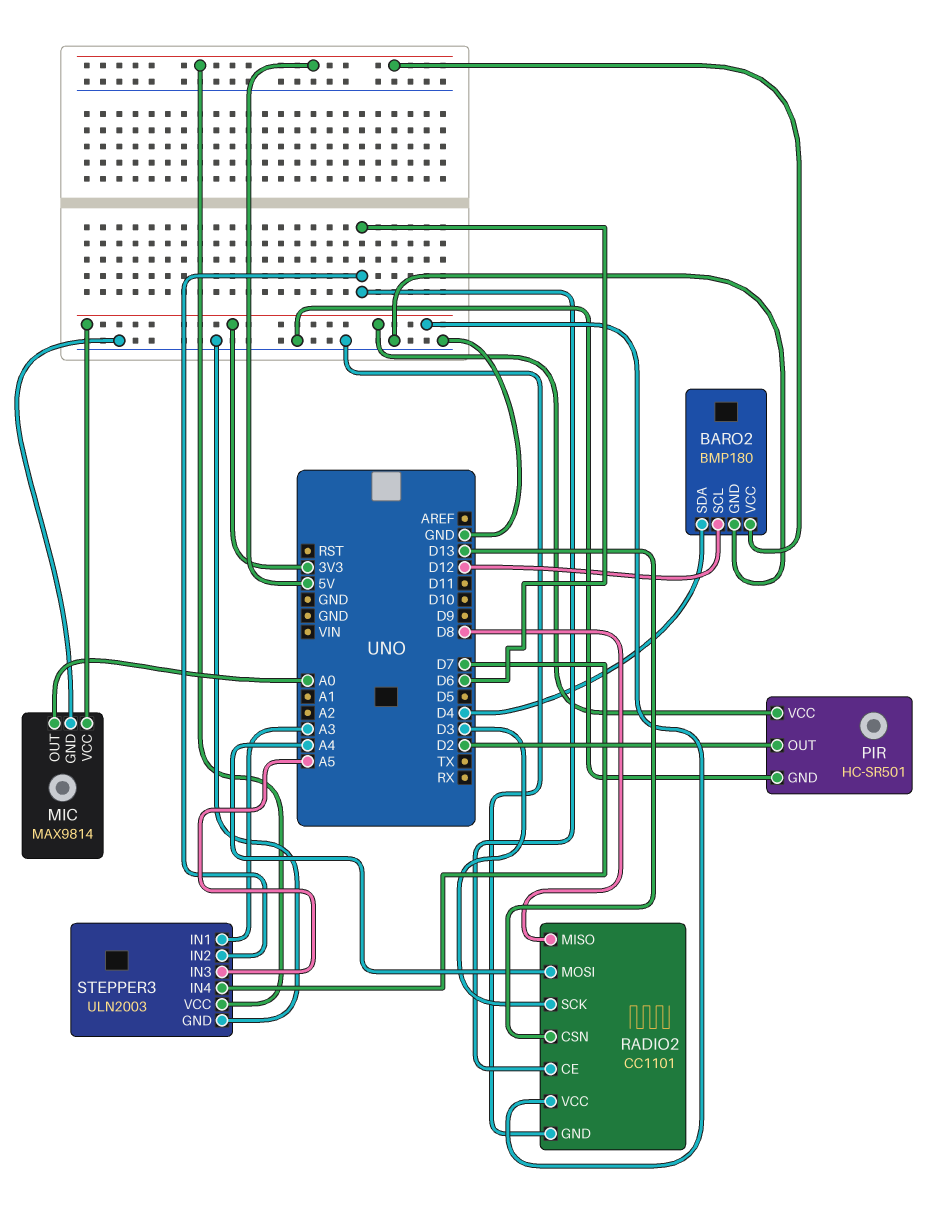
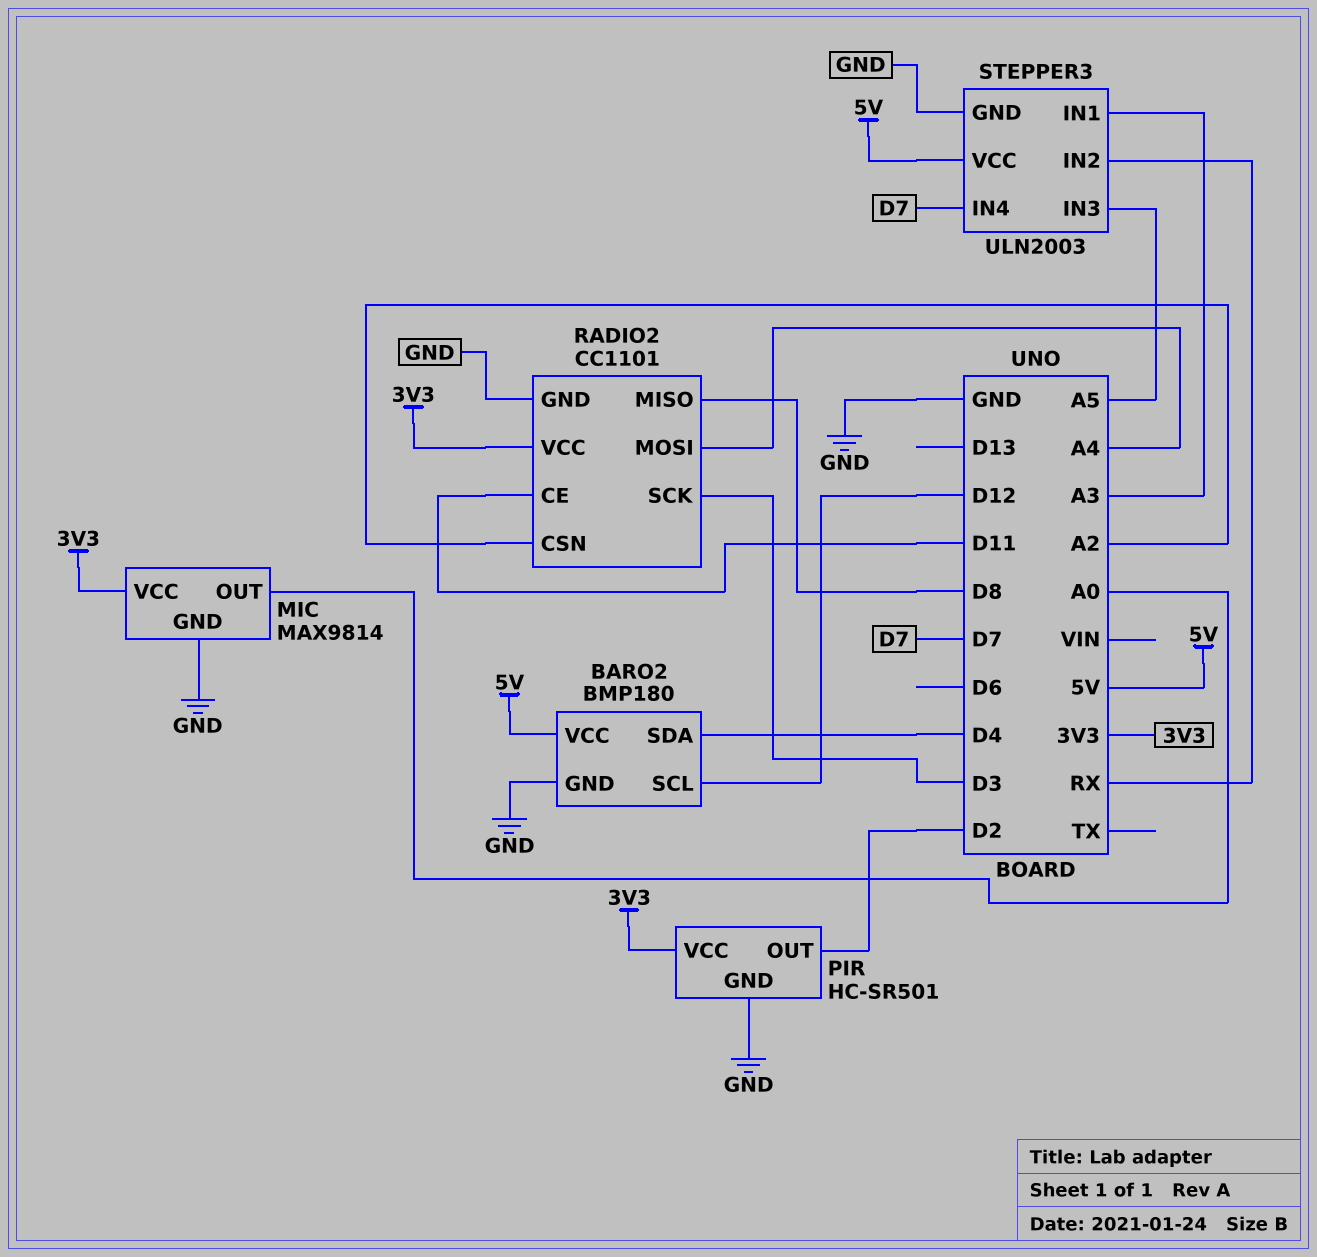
RADIO2 pin CE: D6 -> D11
RADIO2 pin CSN: D13 -> A2
STEPPER3 pin IN2: D6 -> RX

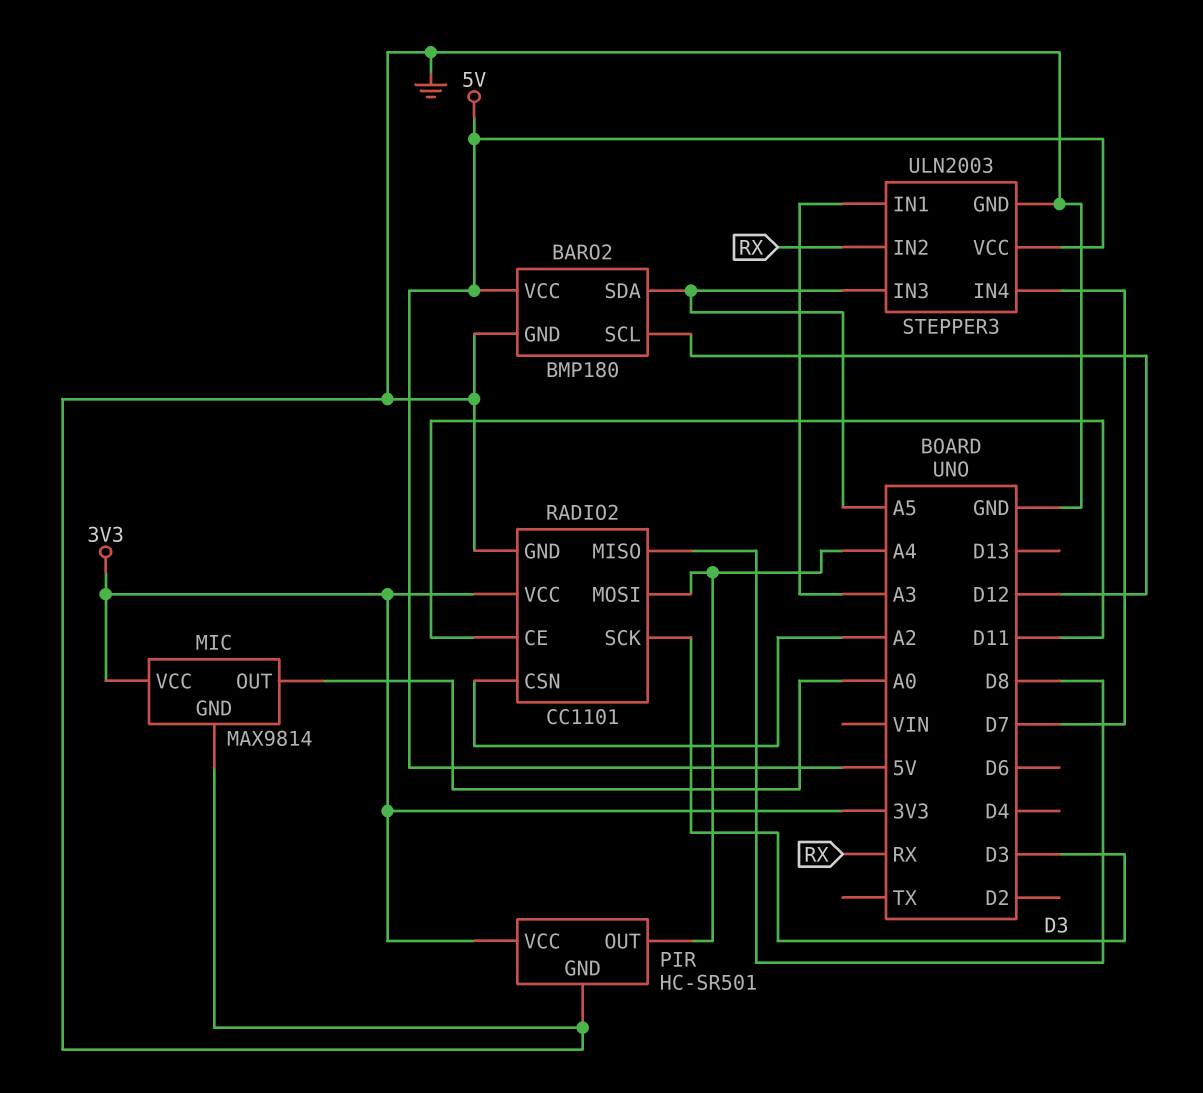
BARO2 pin SDA: D4 -> A5
PIR pin OUT: D2 -> A4

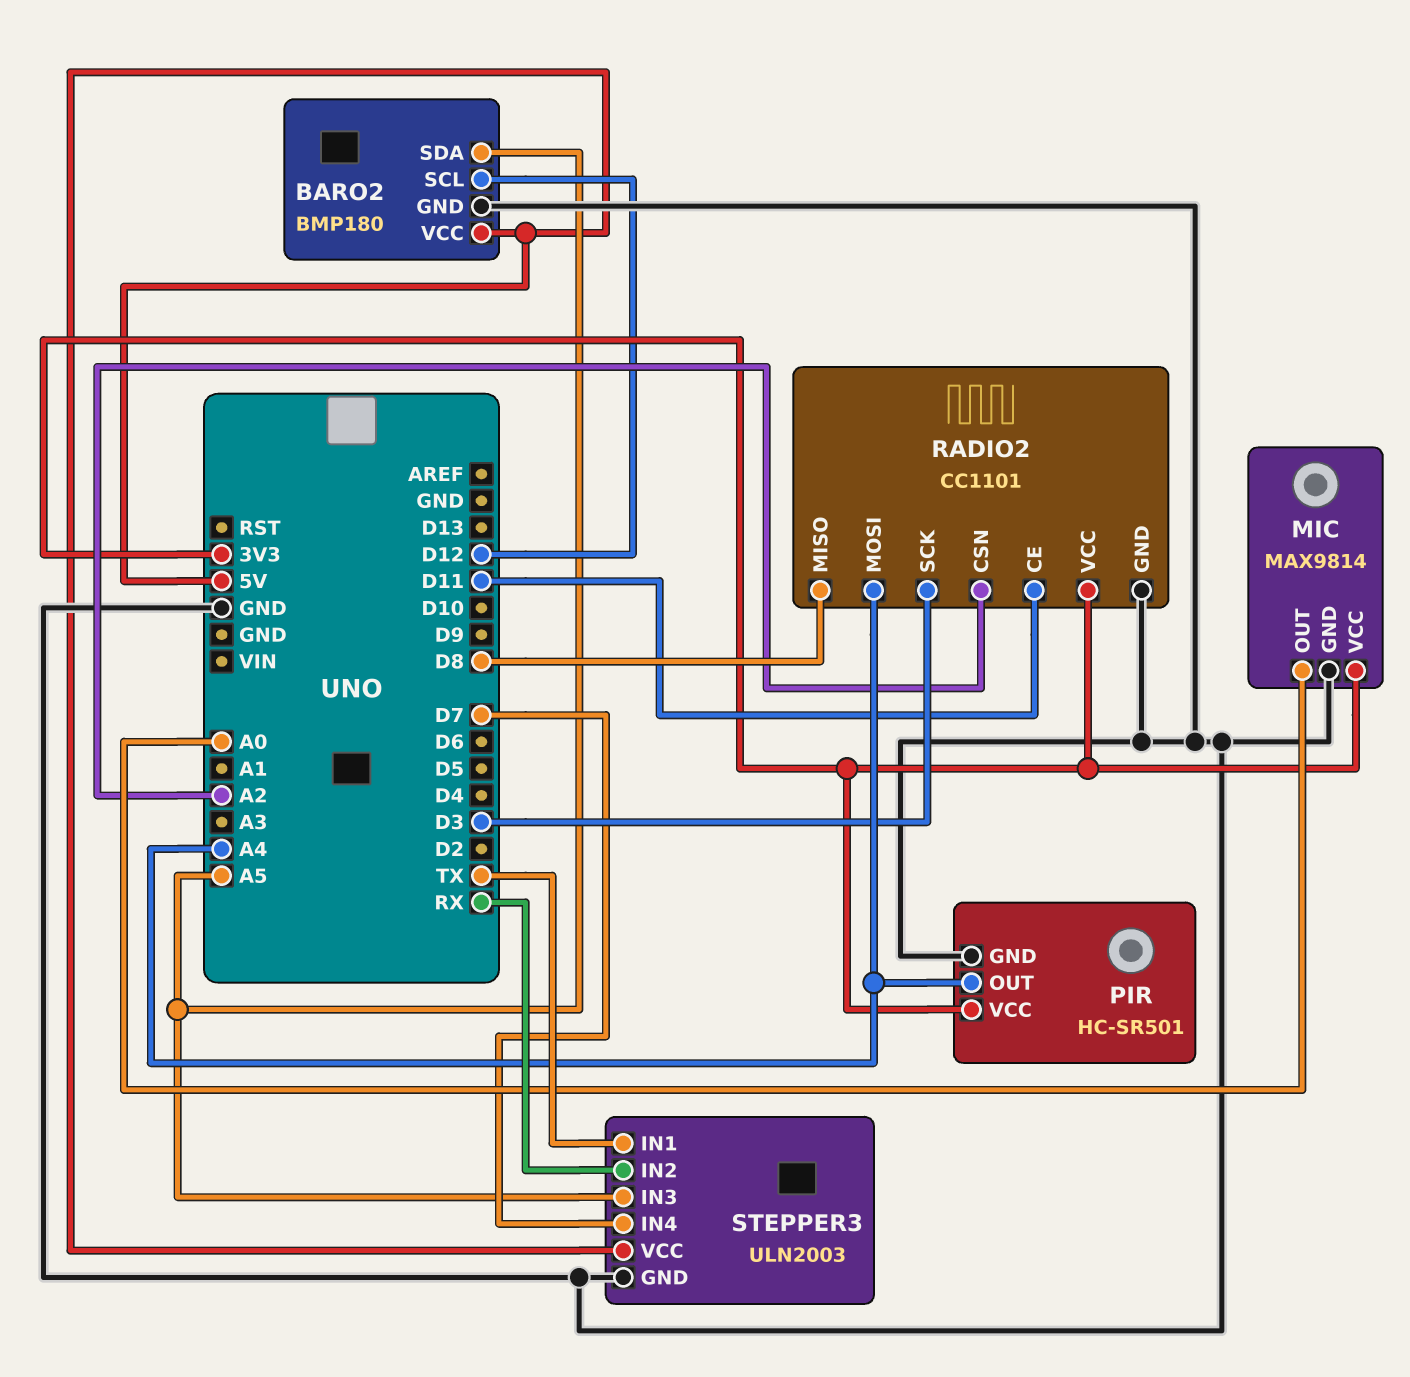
STEPPER3 pin IN1: A3 -> TX

